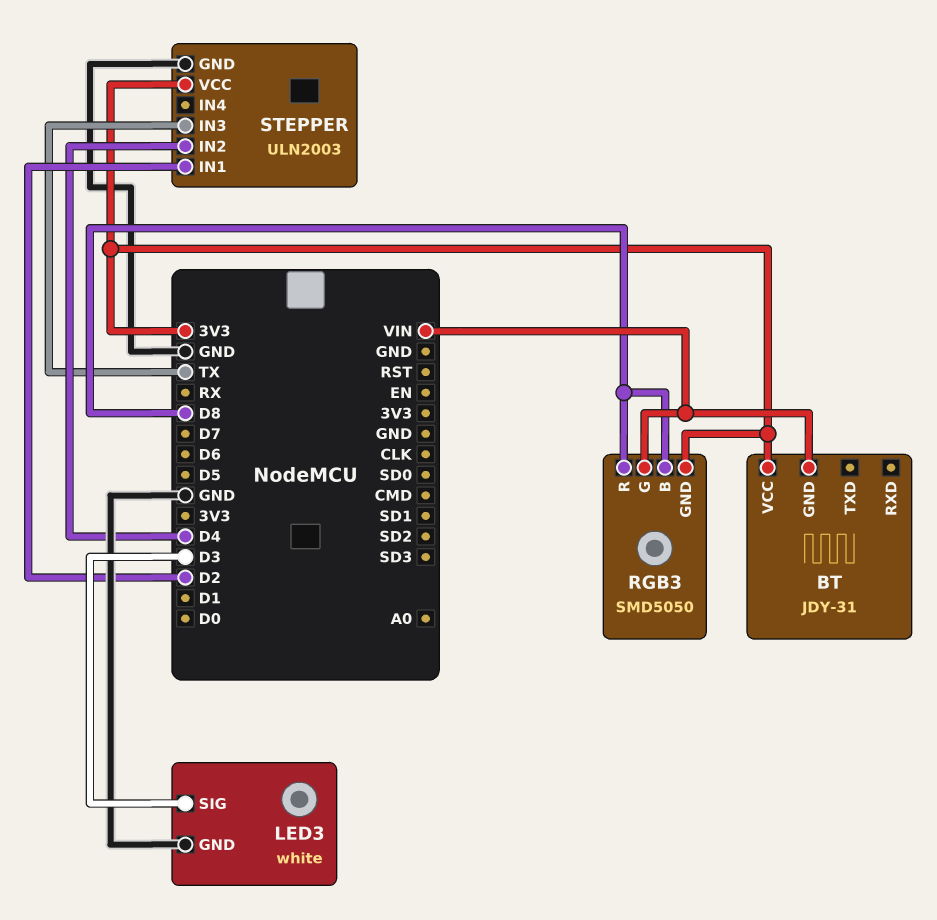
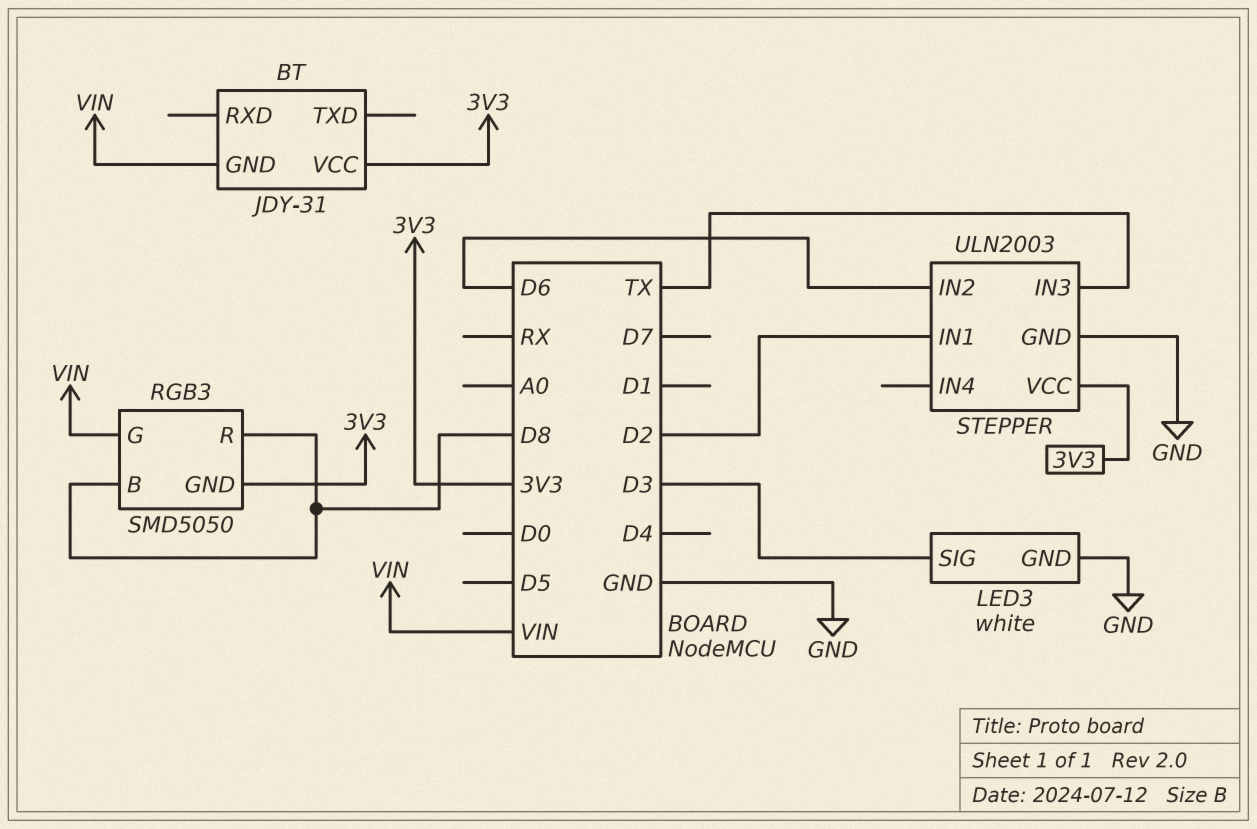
STEPPER pin IN2: D4 -> D6

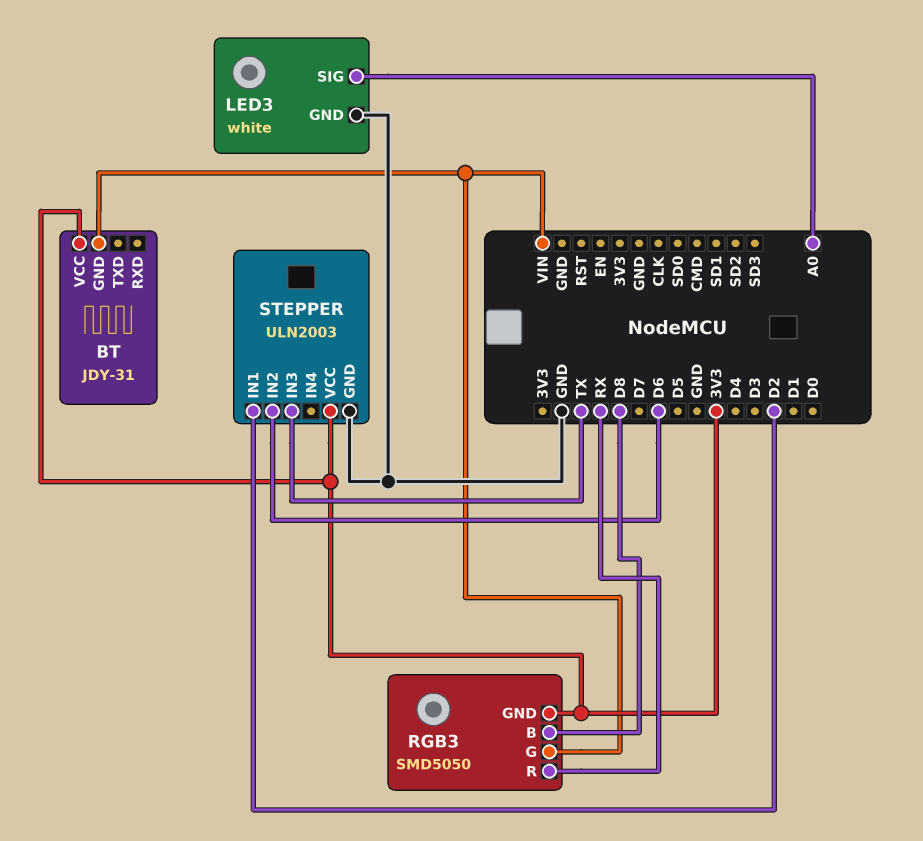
LED3 pin SIG: D3 -> A0
RGB3 pin R: D8 -> RX

